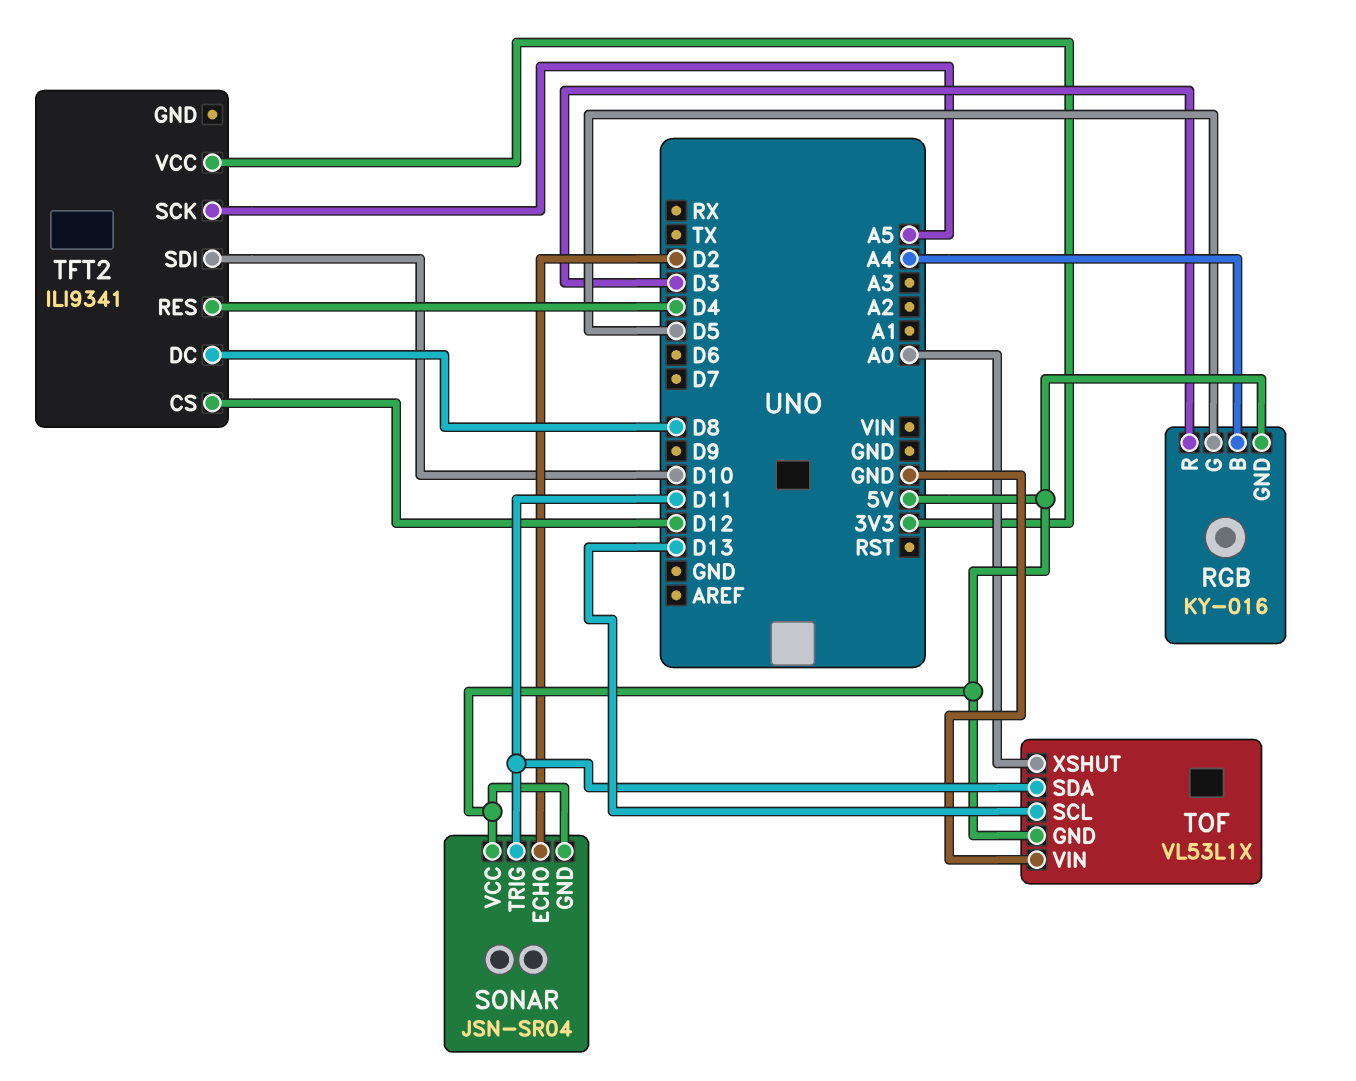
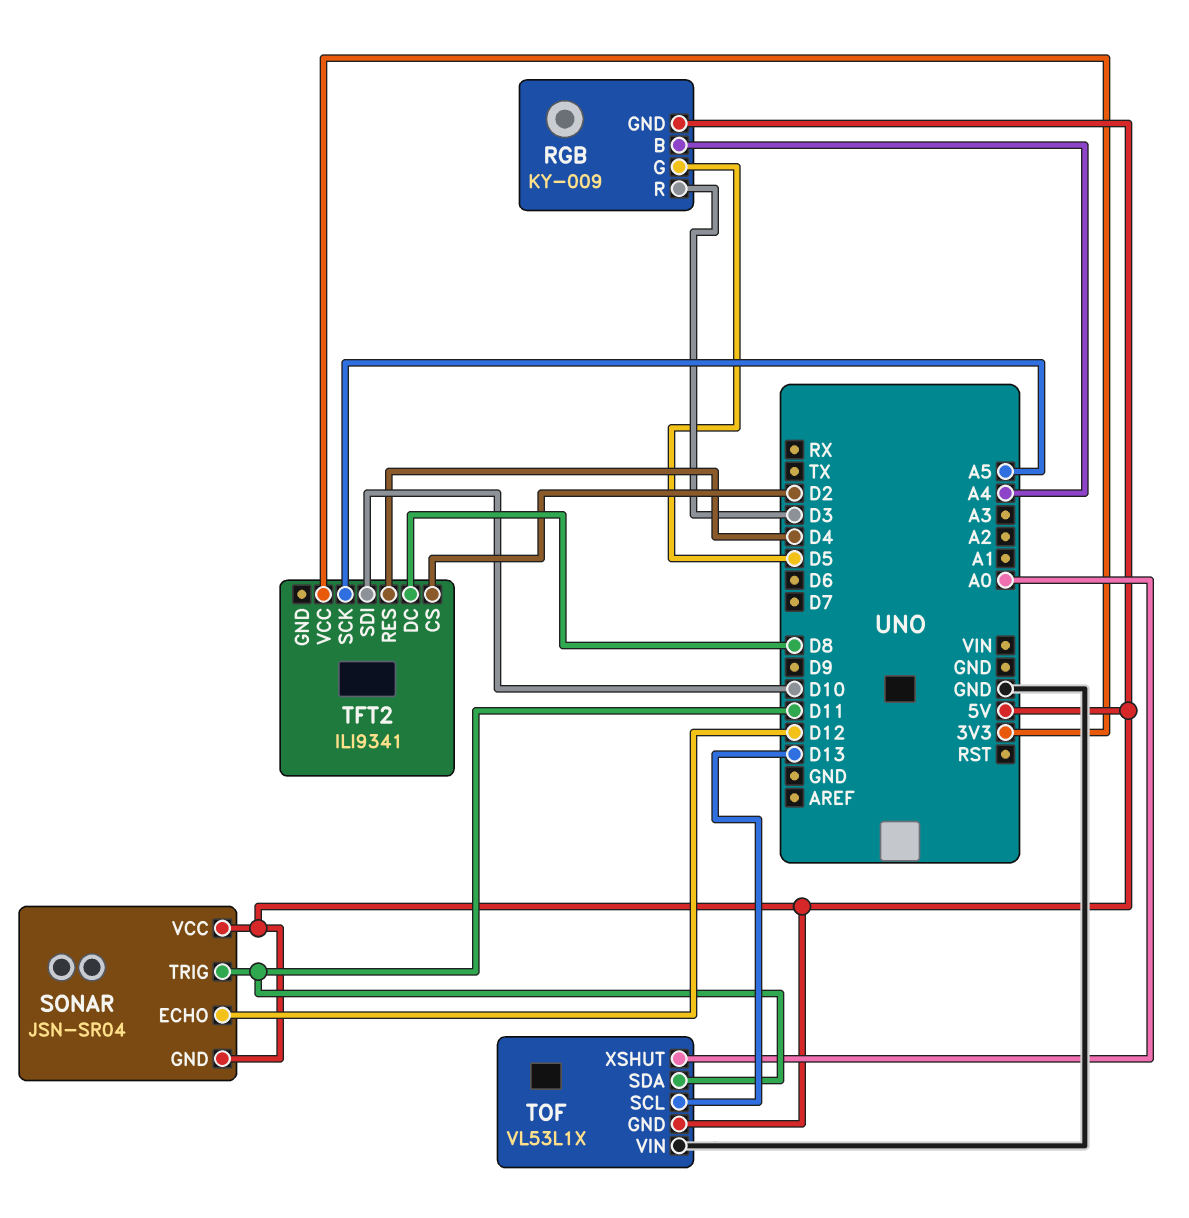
RGB: KY-016 -> KY-009
SONAR pin ECHO: D2 -> D12
TFT2 pin CS: D12 -> D2

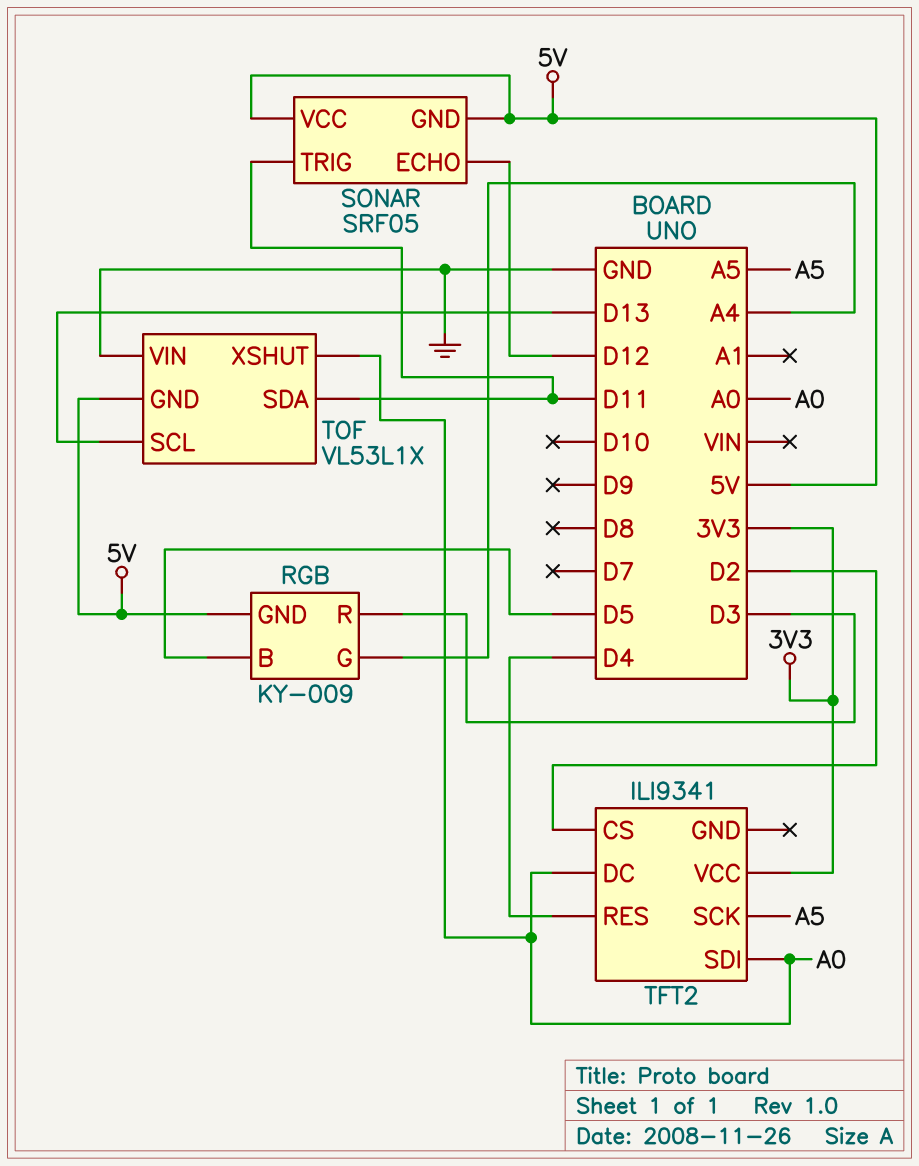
RGB pin B: A4 -> D5
RGB pin G: D5 -> A4
SONAR: JSN-SR04 -> SRF05
TFT2 pin DC: D8 -> A0
TFT2 pin SDI: D10 -> A0

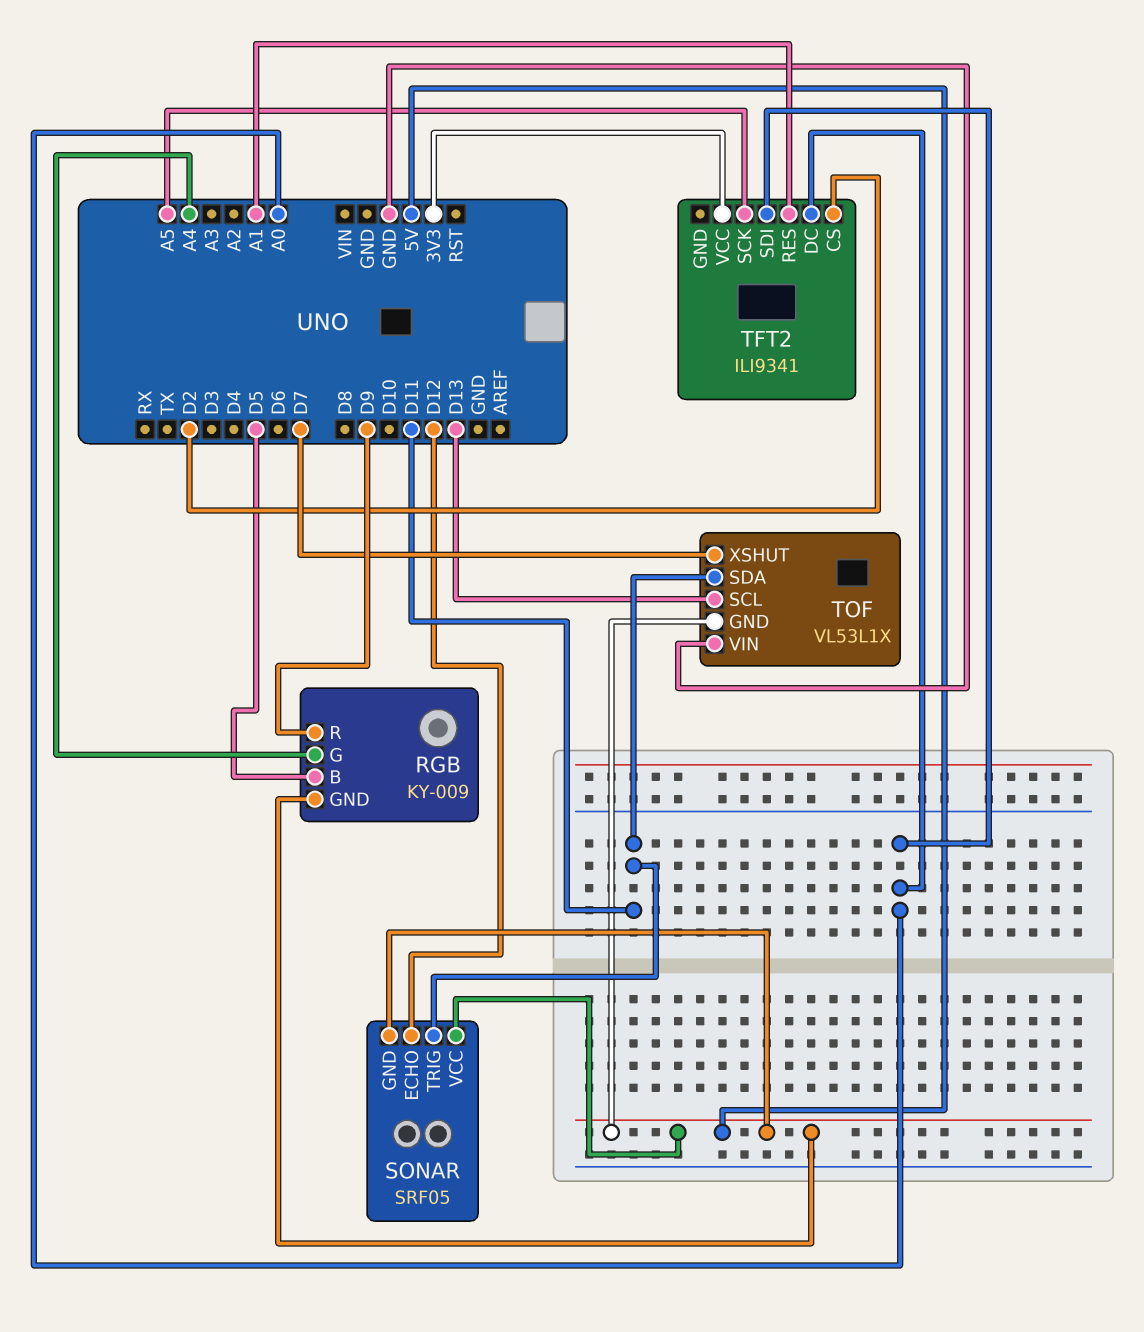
RGB pin R: D3 -> D9
TFT2 pin RES: D4 -> A1
TOF pin XSHUT: A0 -> D7

